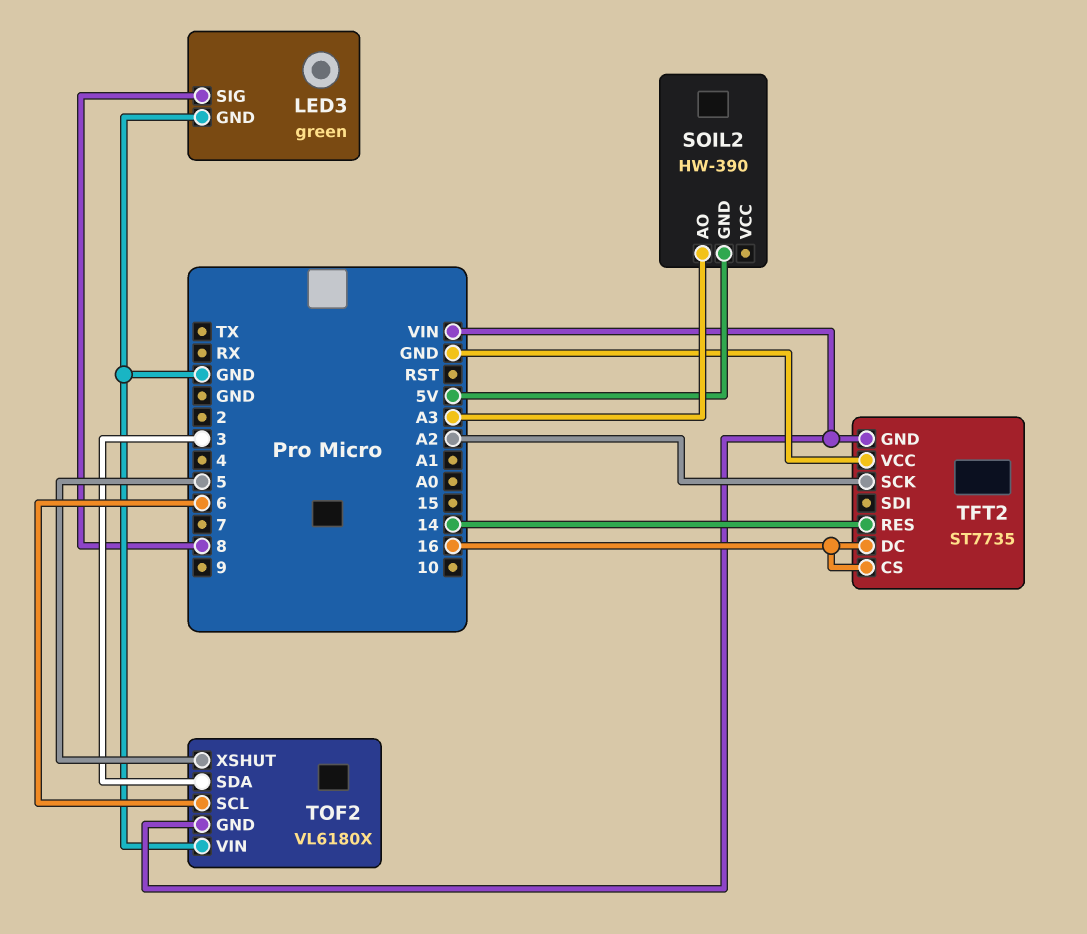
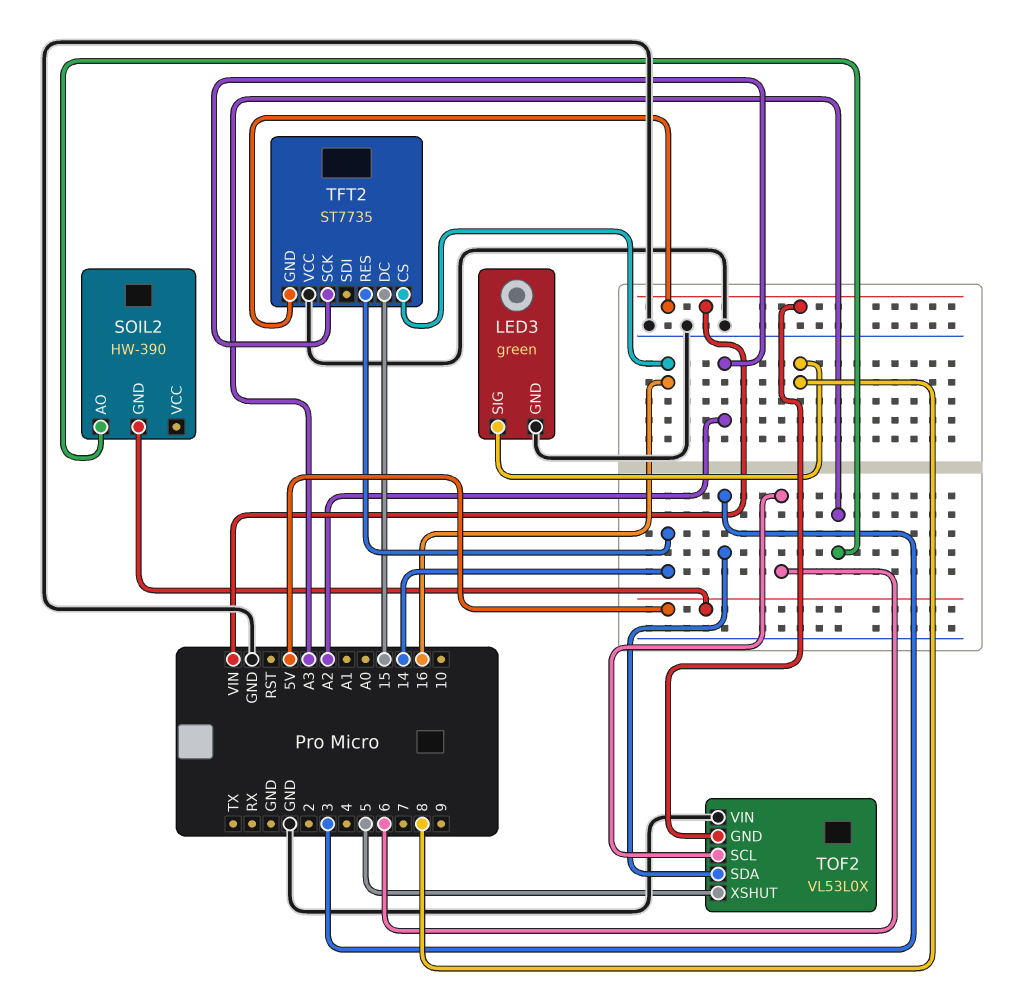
TFT2 pin DC: 16 -> 15
TOF2: VL6180X -> VL53L0X

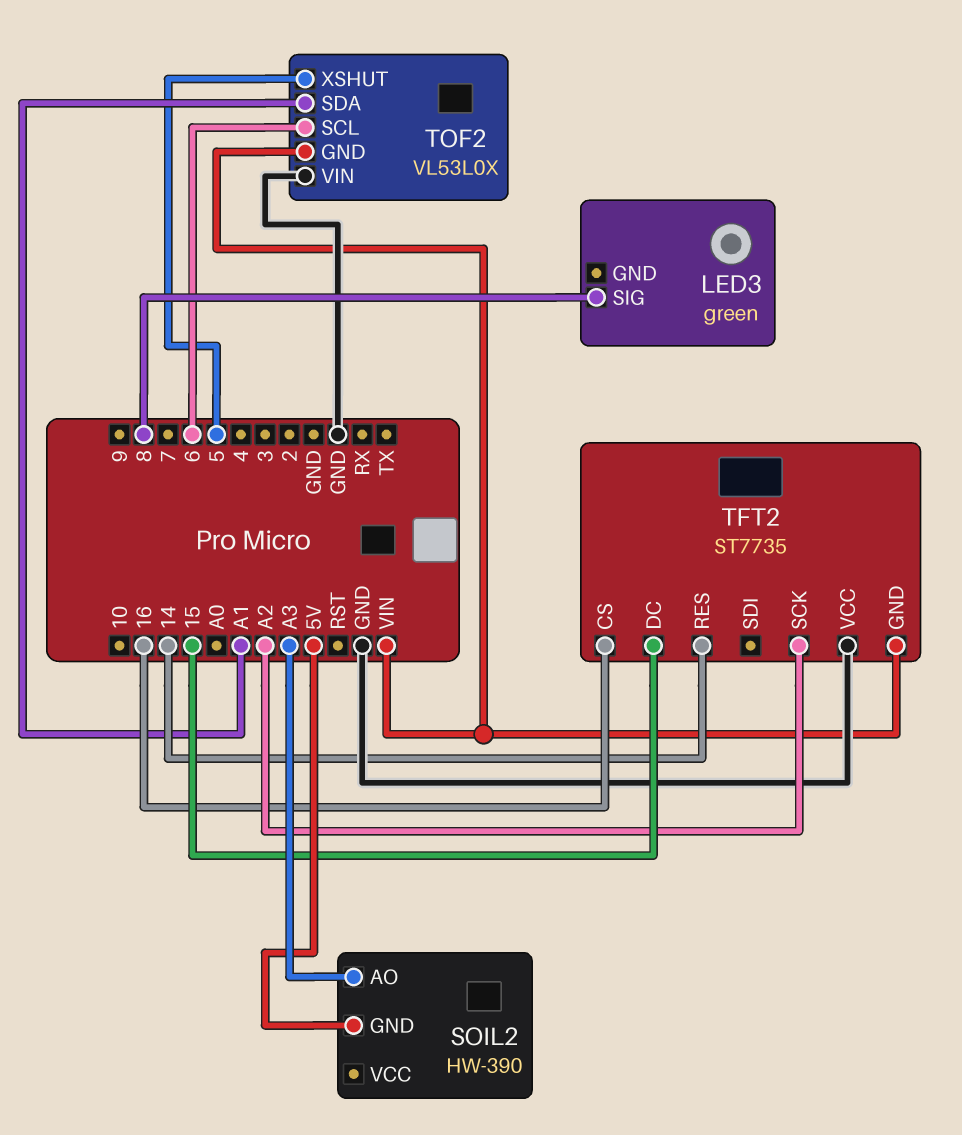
LED3 pin GND: GND -> none
TOF2 pin SDA: 3 -> A1

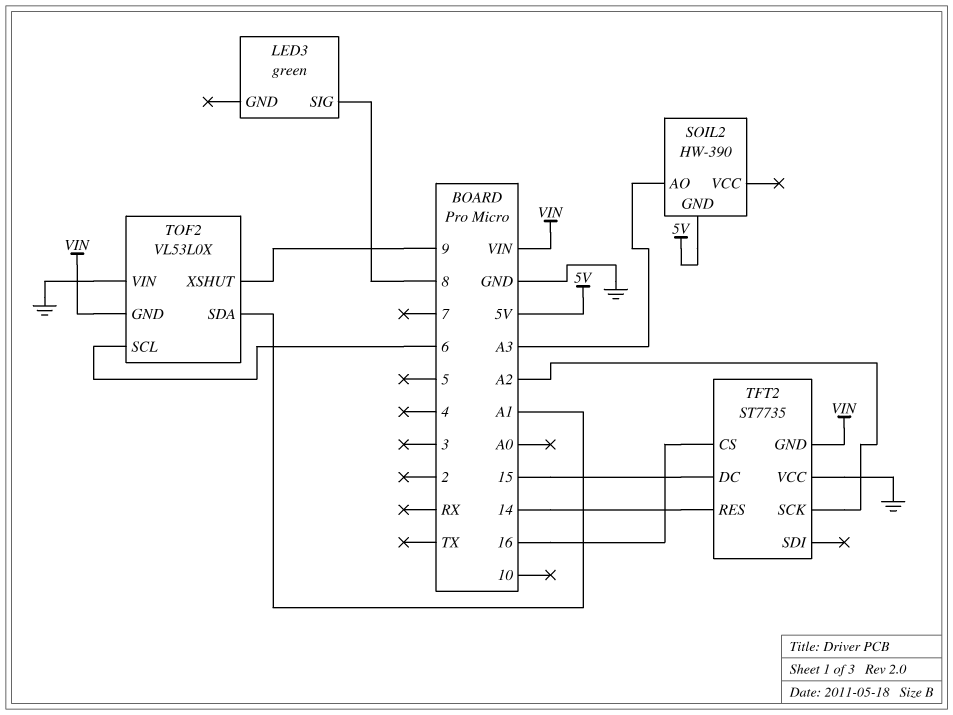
TOF2 pin XSHUT: 5 -> 9

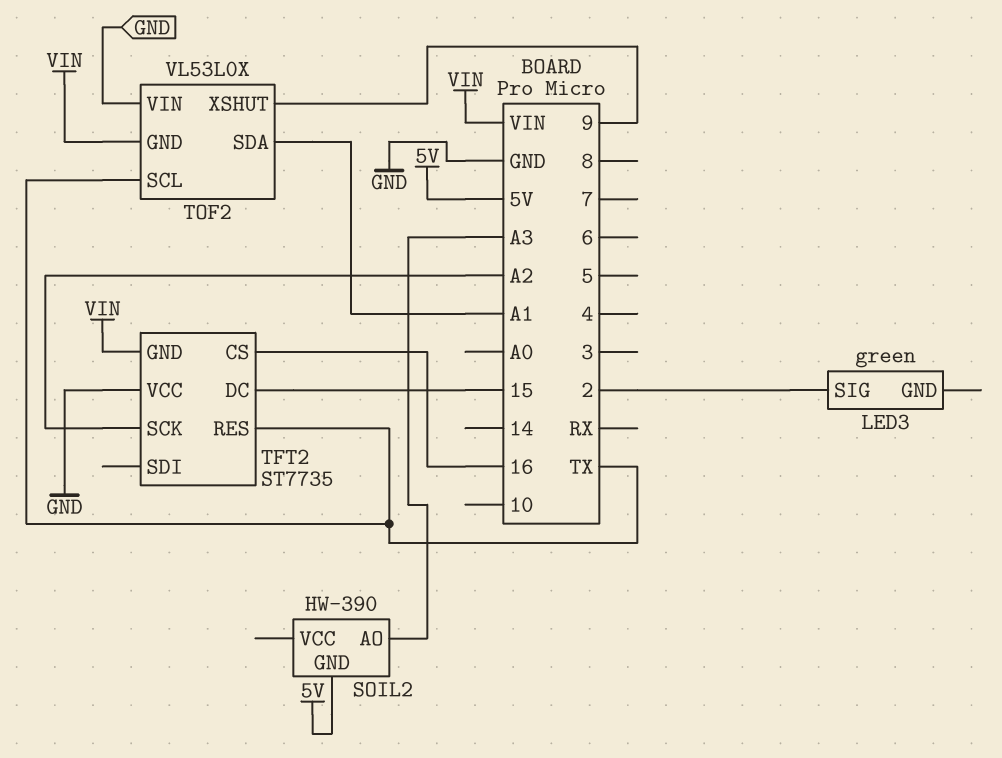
LED3 pin SIG: 8 -> 2
TFT2 pin RES: 14 -> TX
TOF2 pin SCL: 6 -> TX

